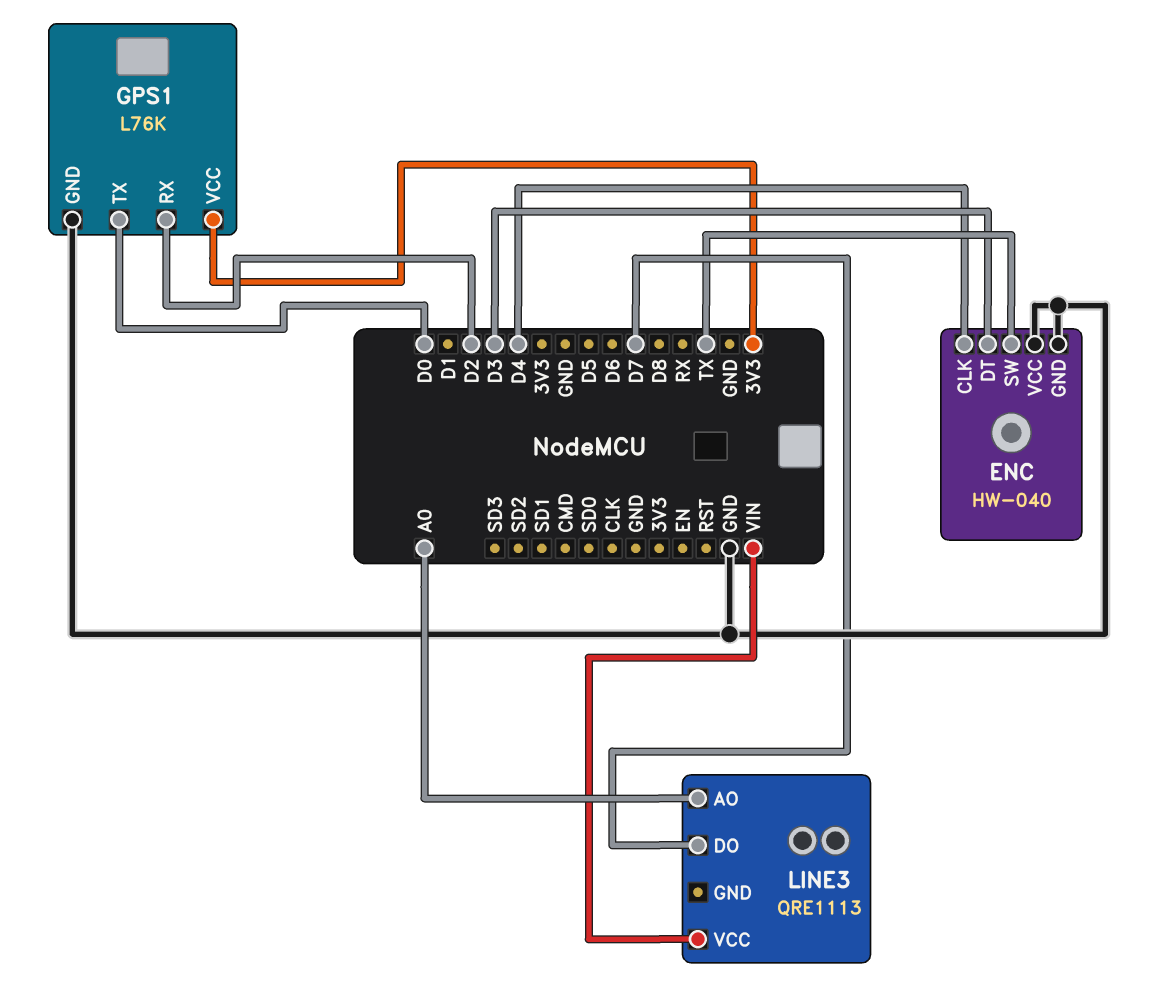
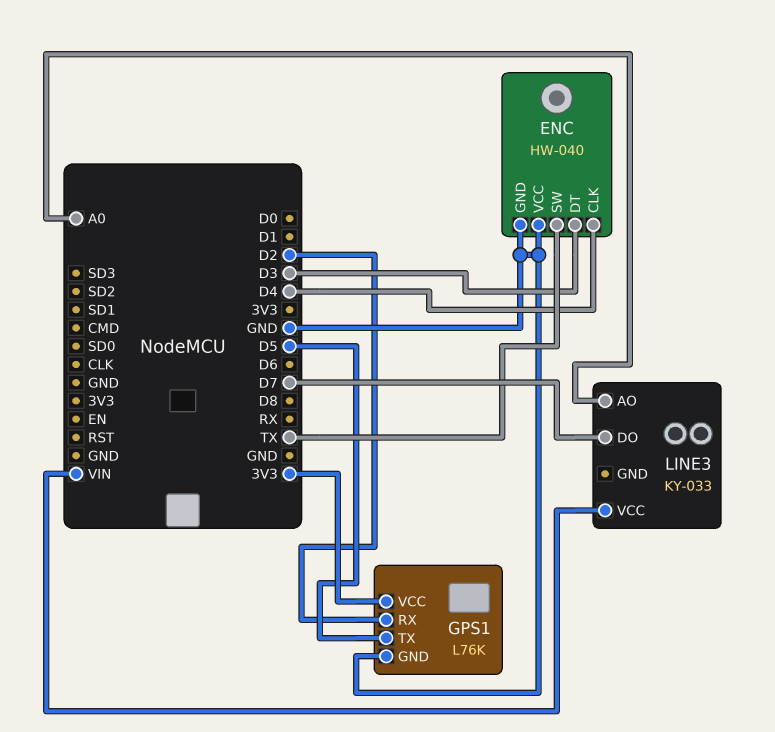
GPS1 pin TX: D0 -> D5
LINE3: QRE1113 -> KY-033

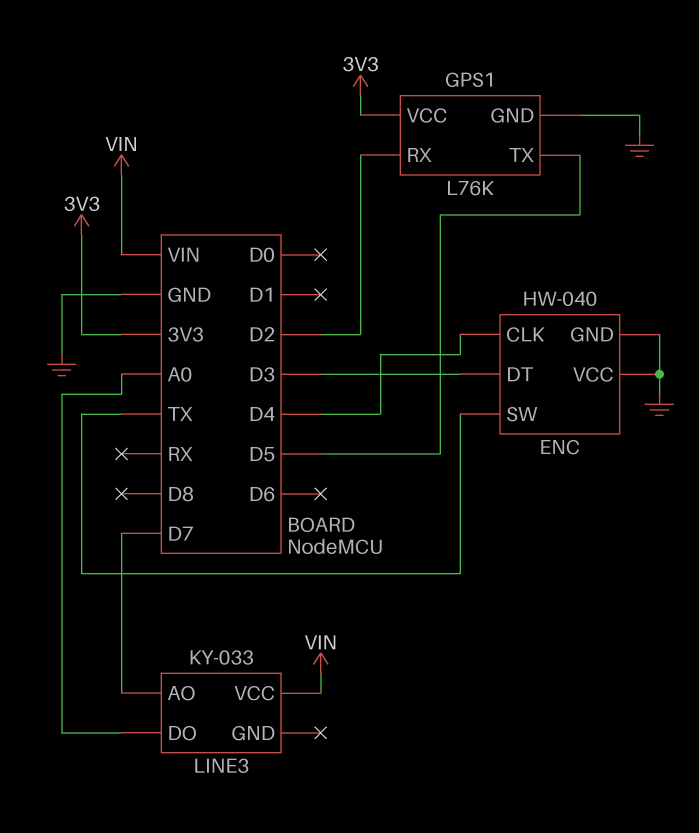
LINE3 pin AO: A0 -> D7
LINE3 pin DO: D7 -> A0

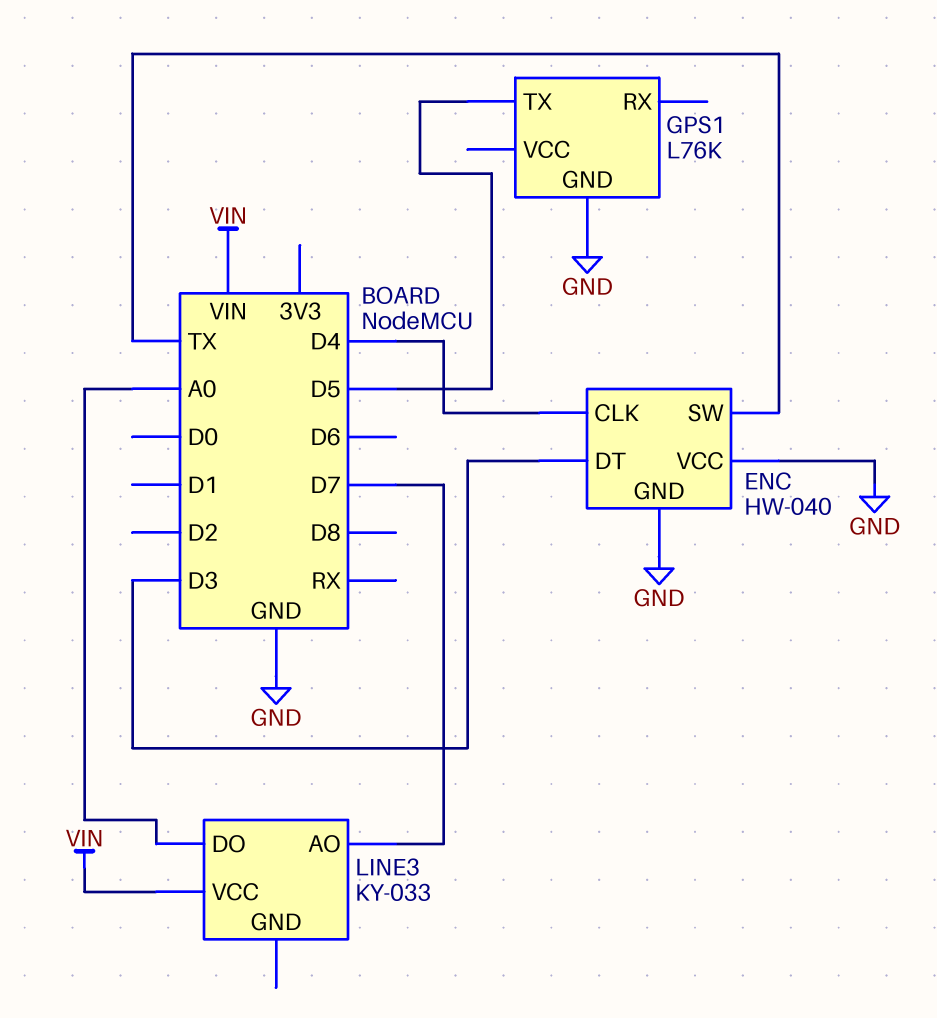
GPS1 pin RX: D2 -> none
GPS1 pin VCC: 3V3 -> none

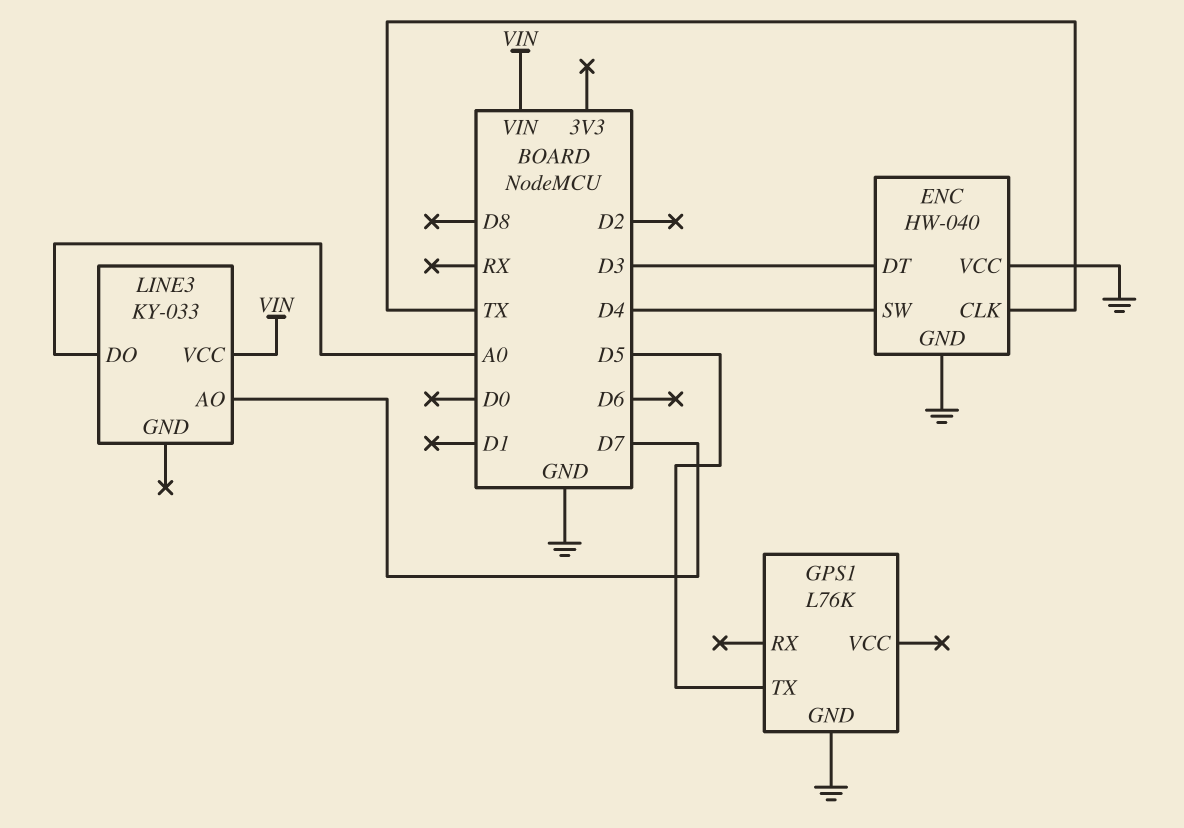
ENC pin CLK: D4 -> TX
ENC pin SW: TX -> D4

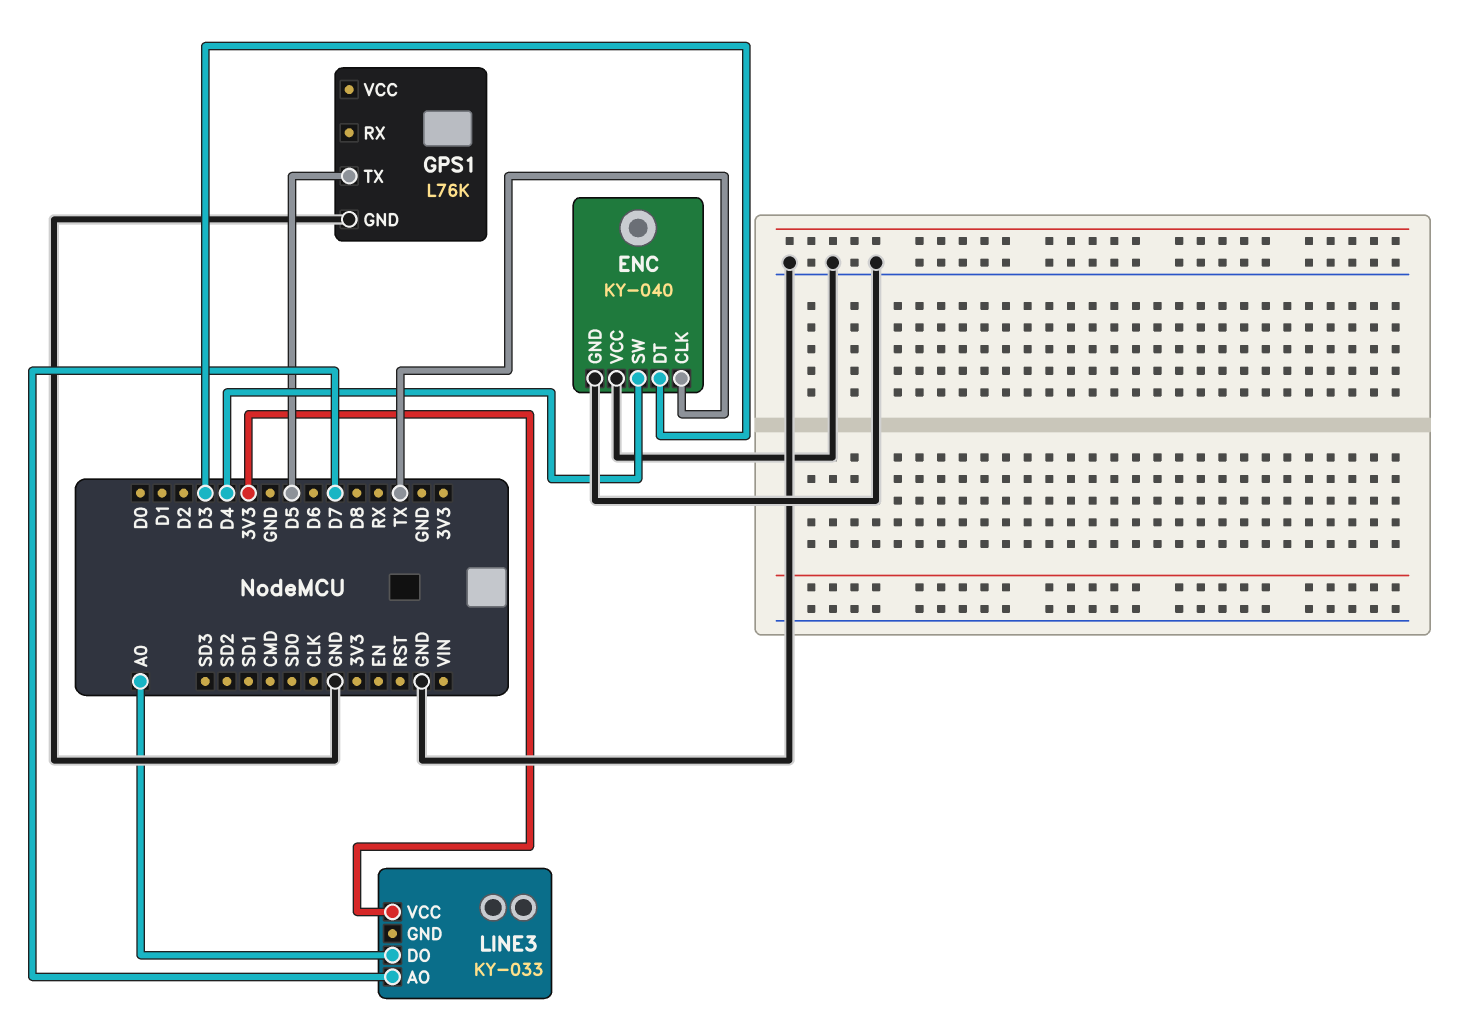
ENC: HW-040 -> KY-040
LINE3 pin VCC: VIN -> 3V3

